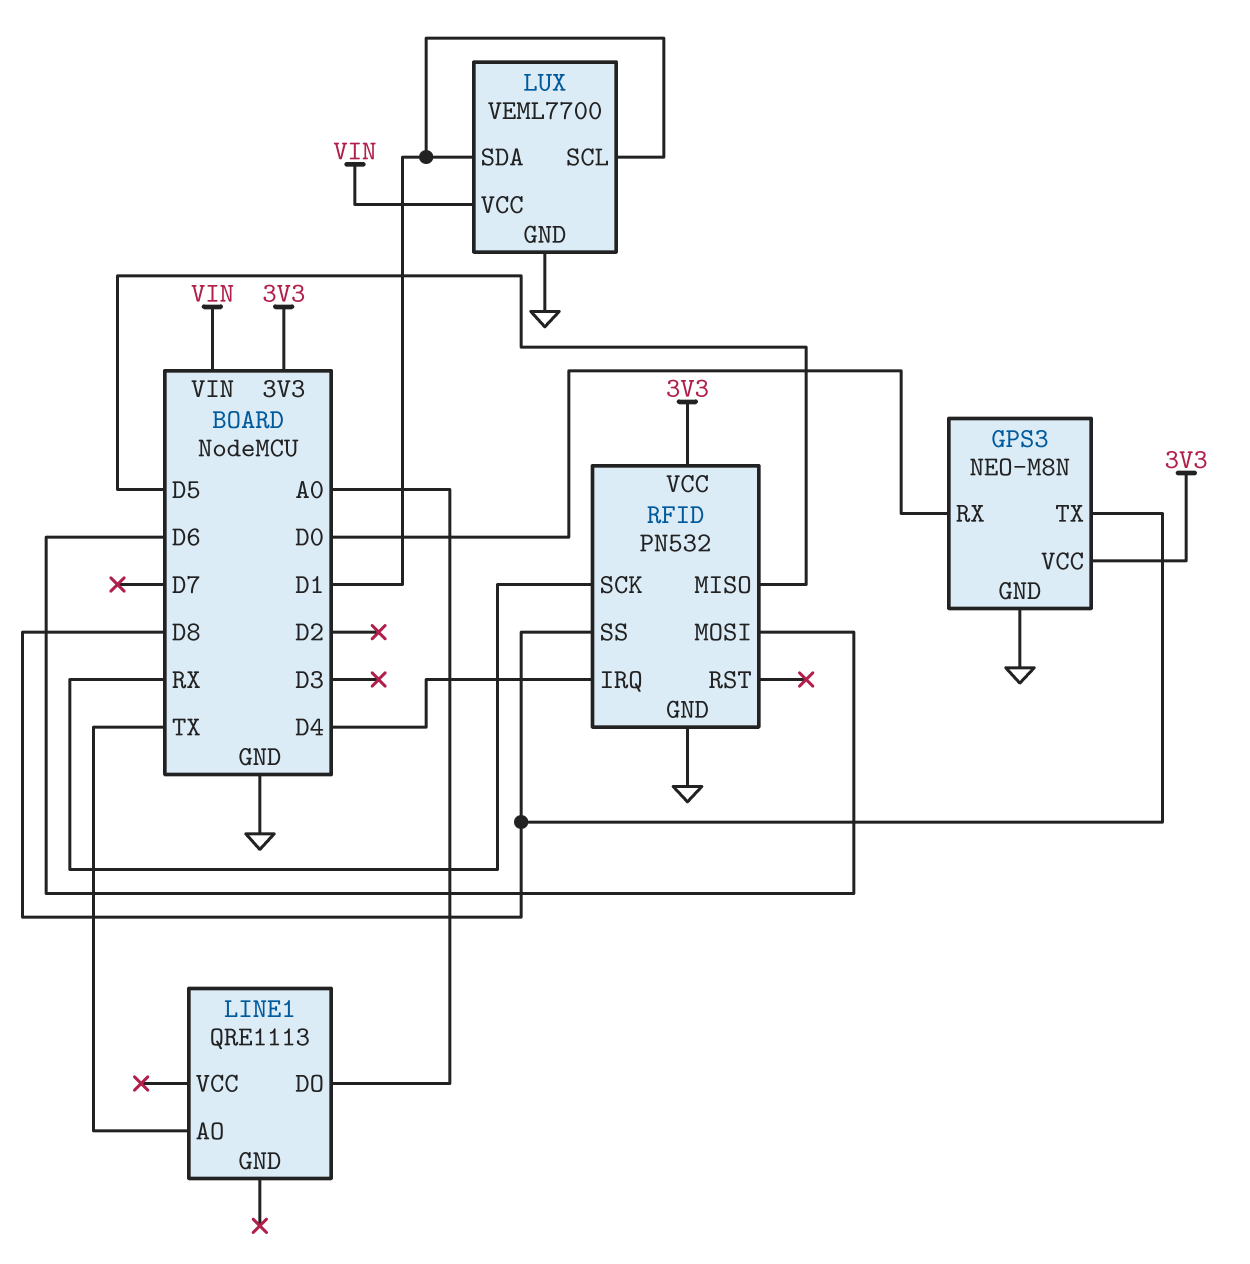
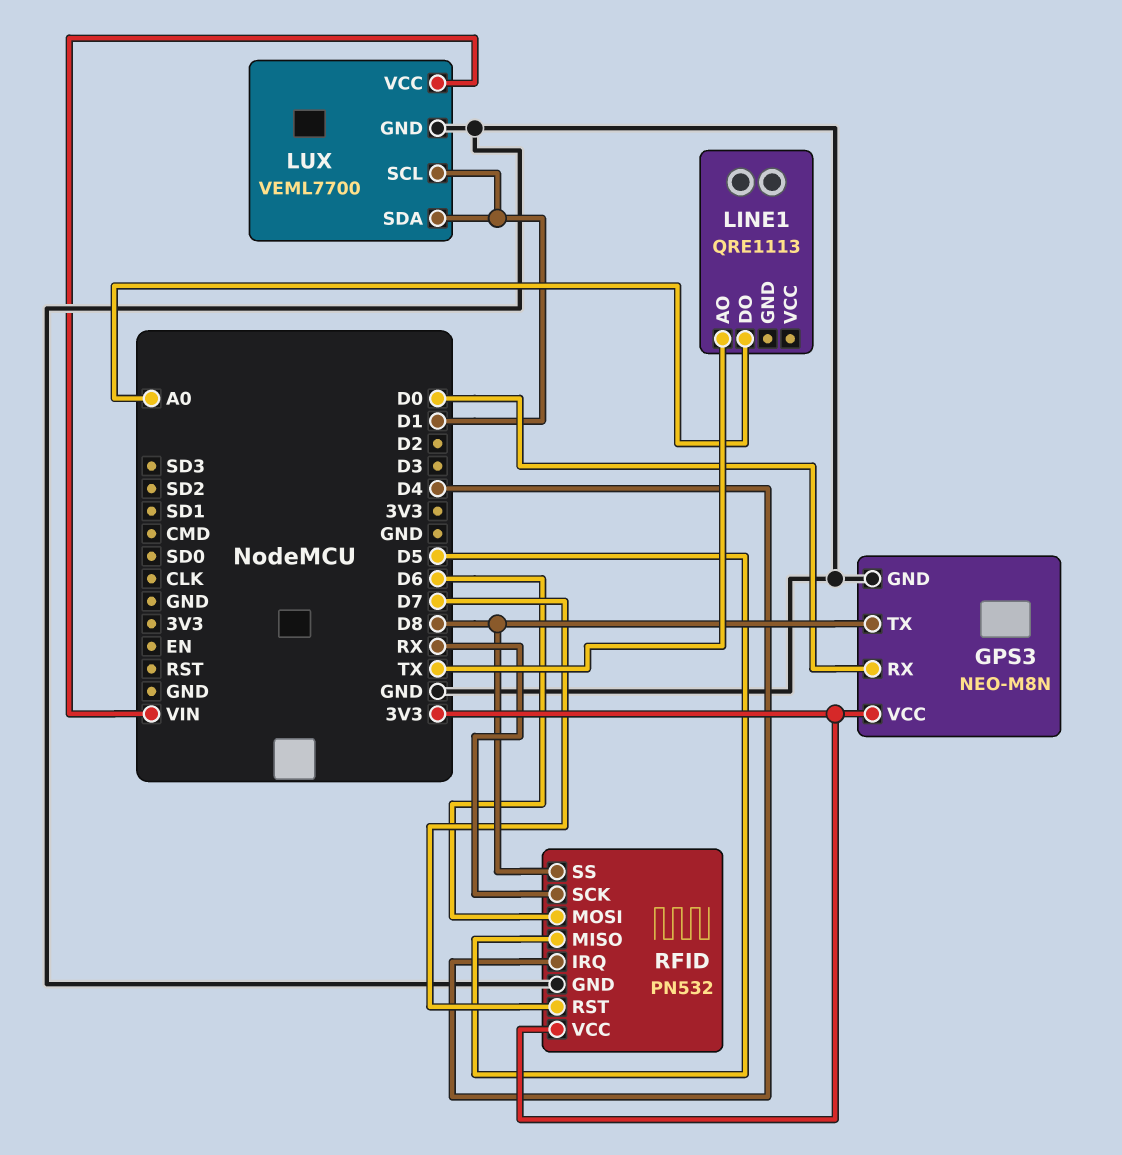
RFID pin RST: none -> D7

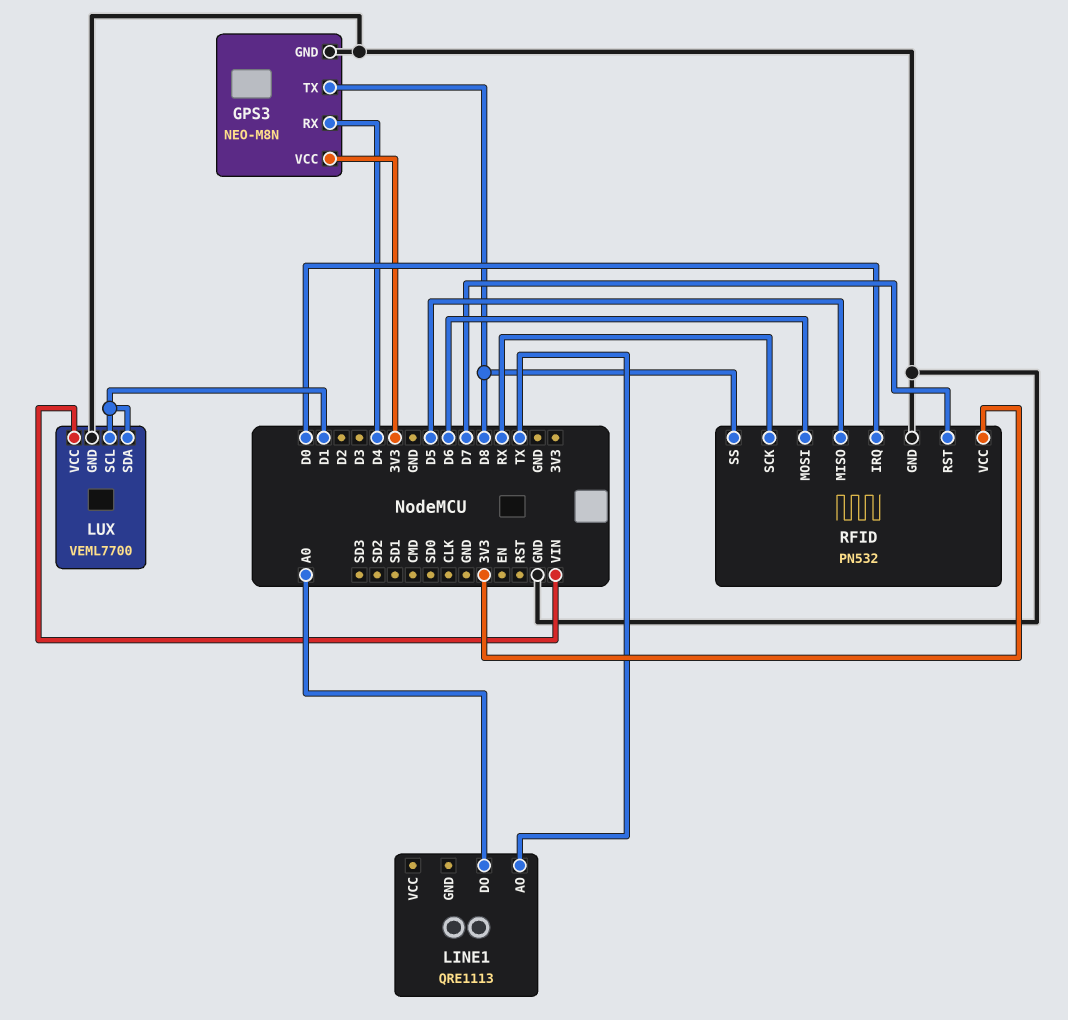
GPS3 pin RX: D0 -> D4
RFID pin IRQ: D4 -> D0

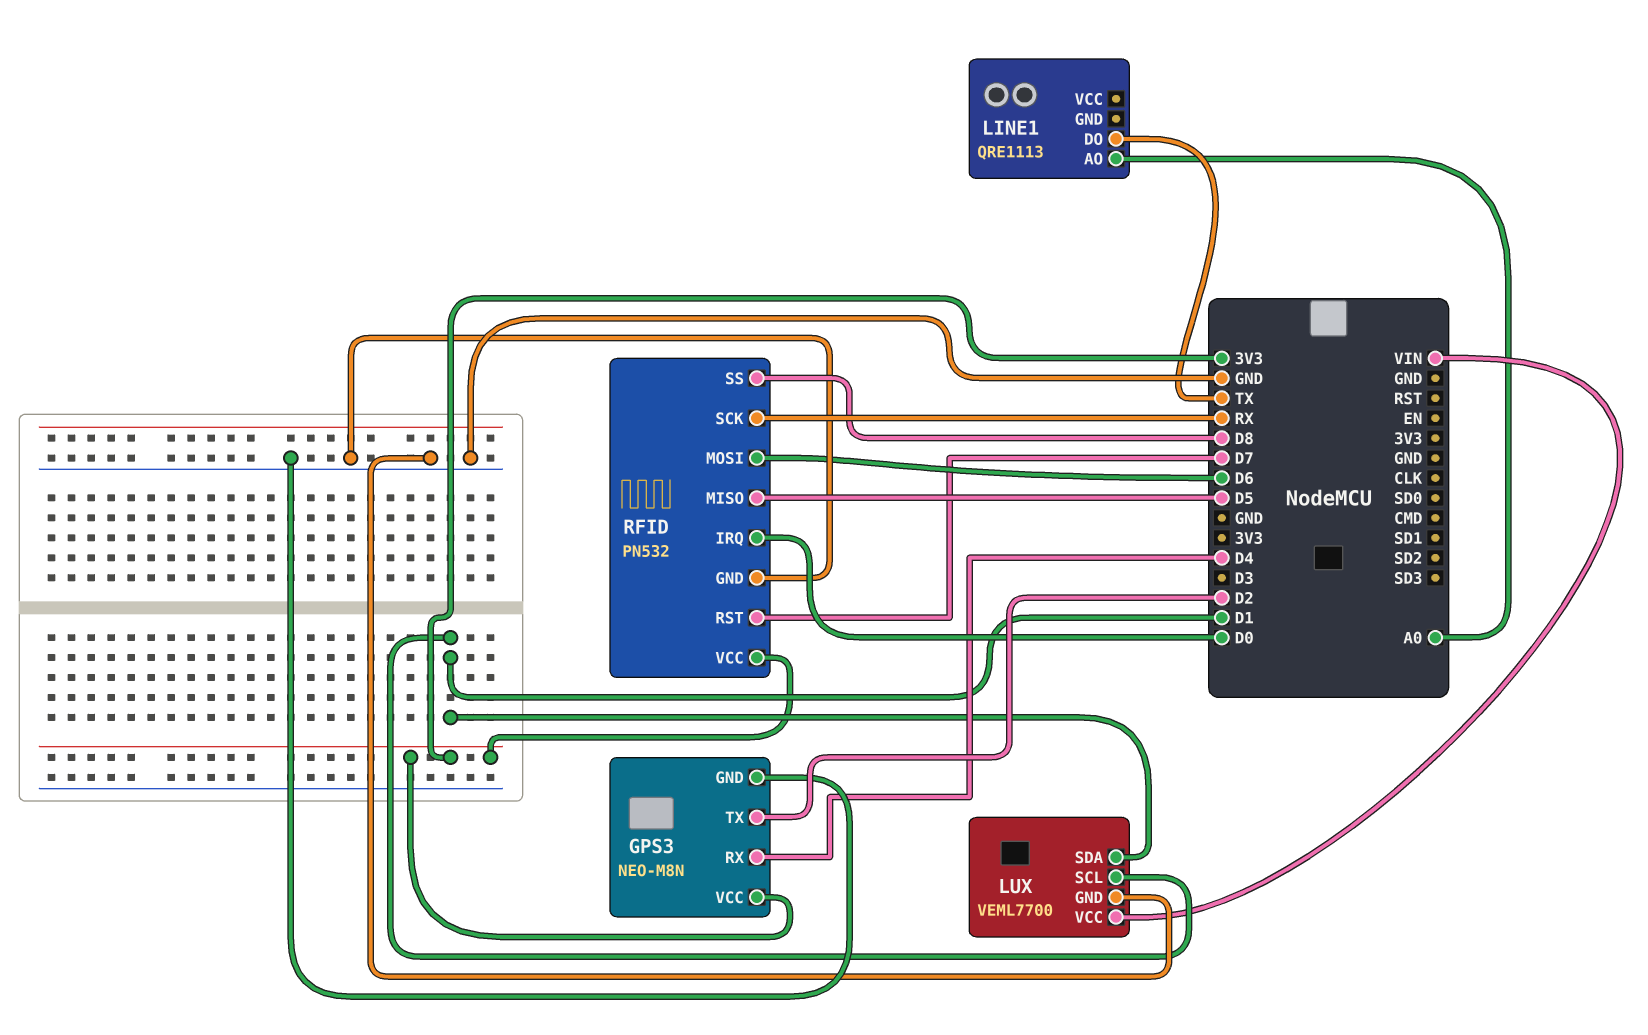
GPS3 pin TX: D8 -> D2
LINE1 pin AO: TX -> A0
LINE1 pin DO: A0 -> TX

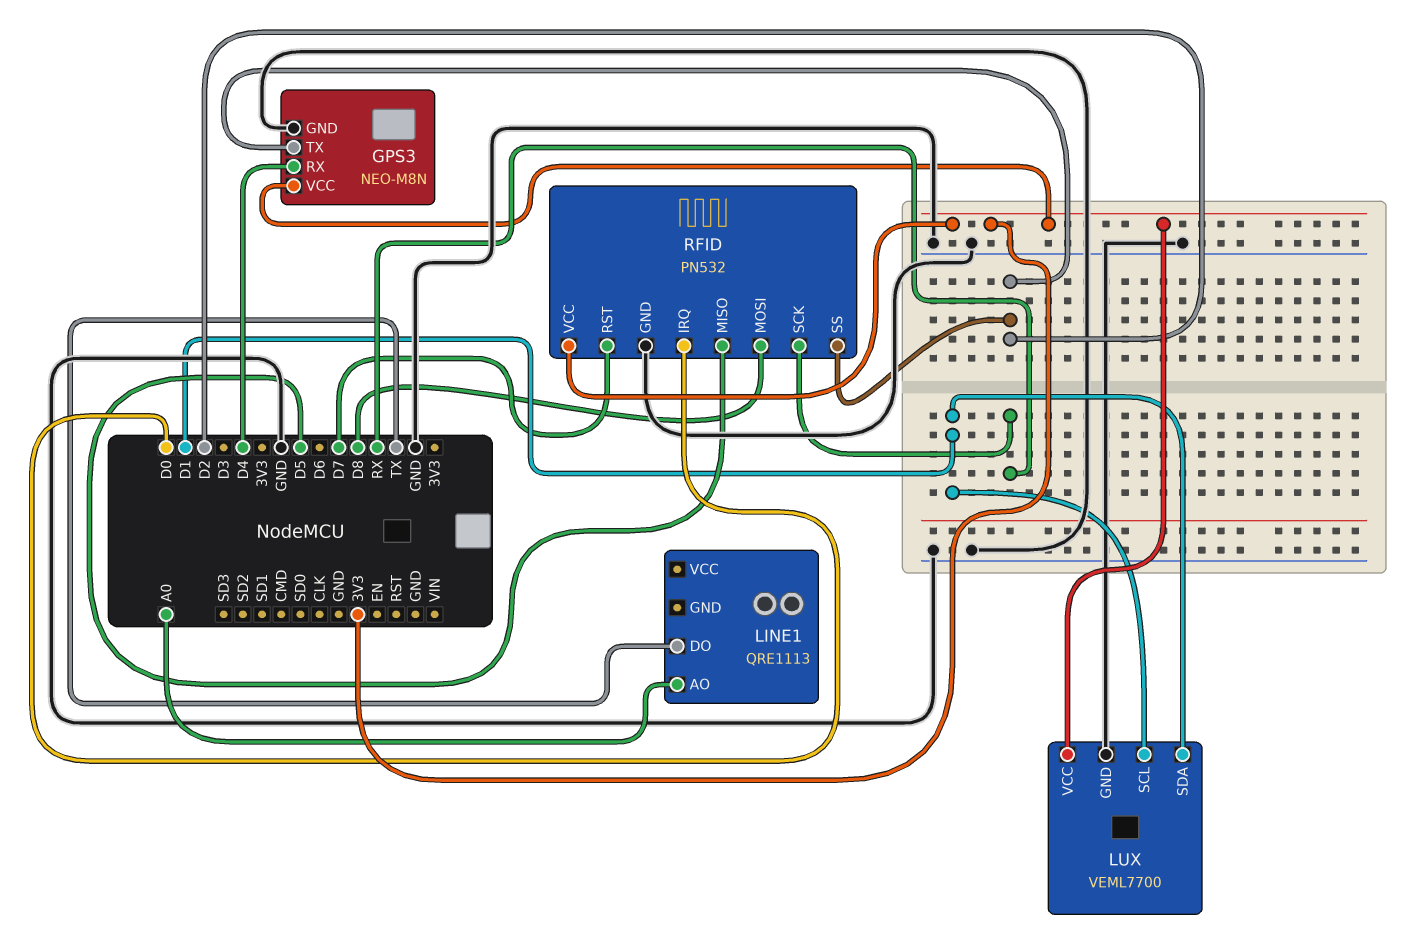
LUX pin VCC: VIN -> 3V3
RFID pin MOSI: D6 -> D8
RFID pin SS: D8 -> D2

